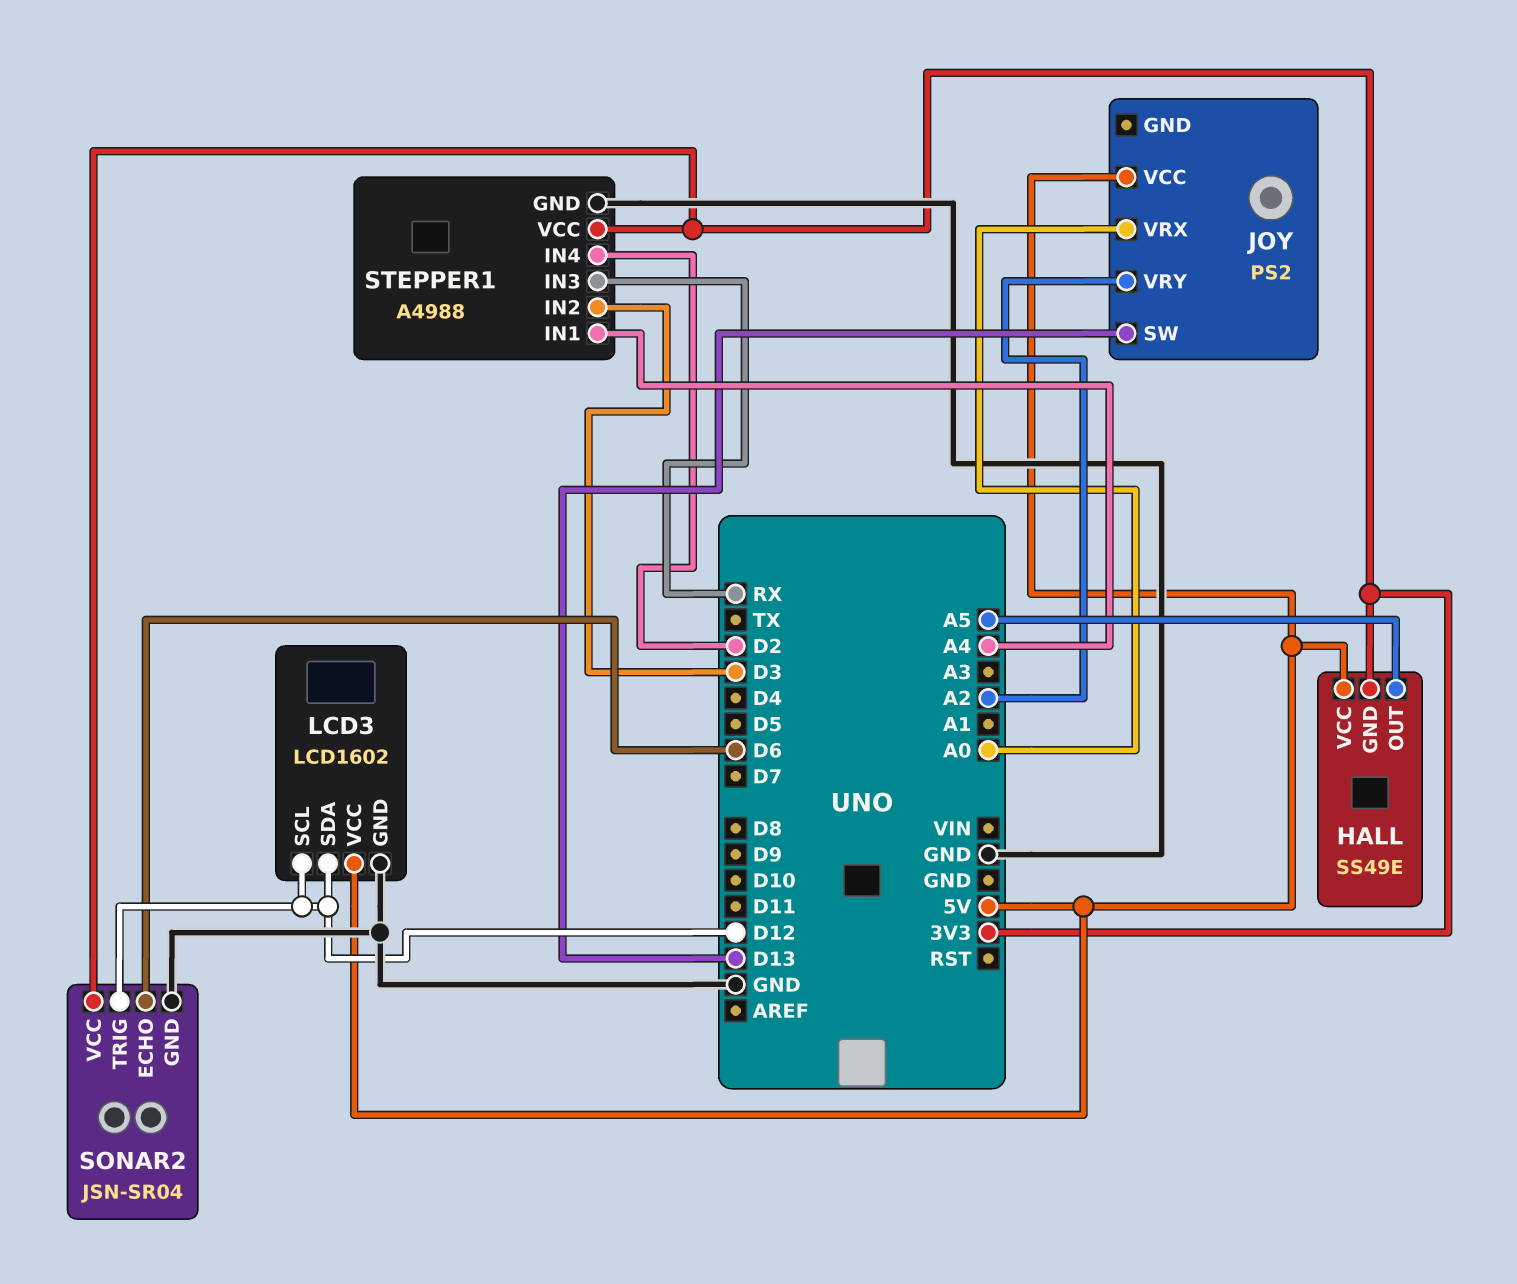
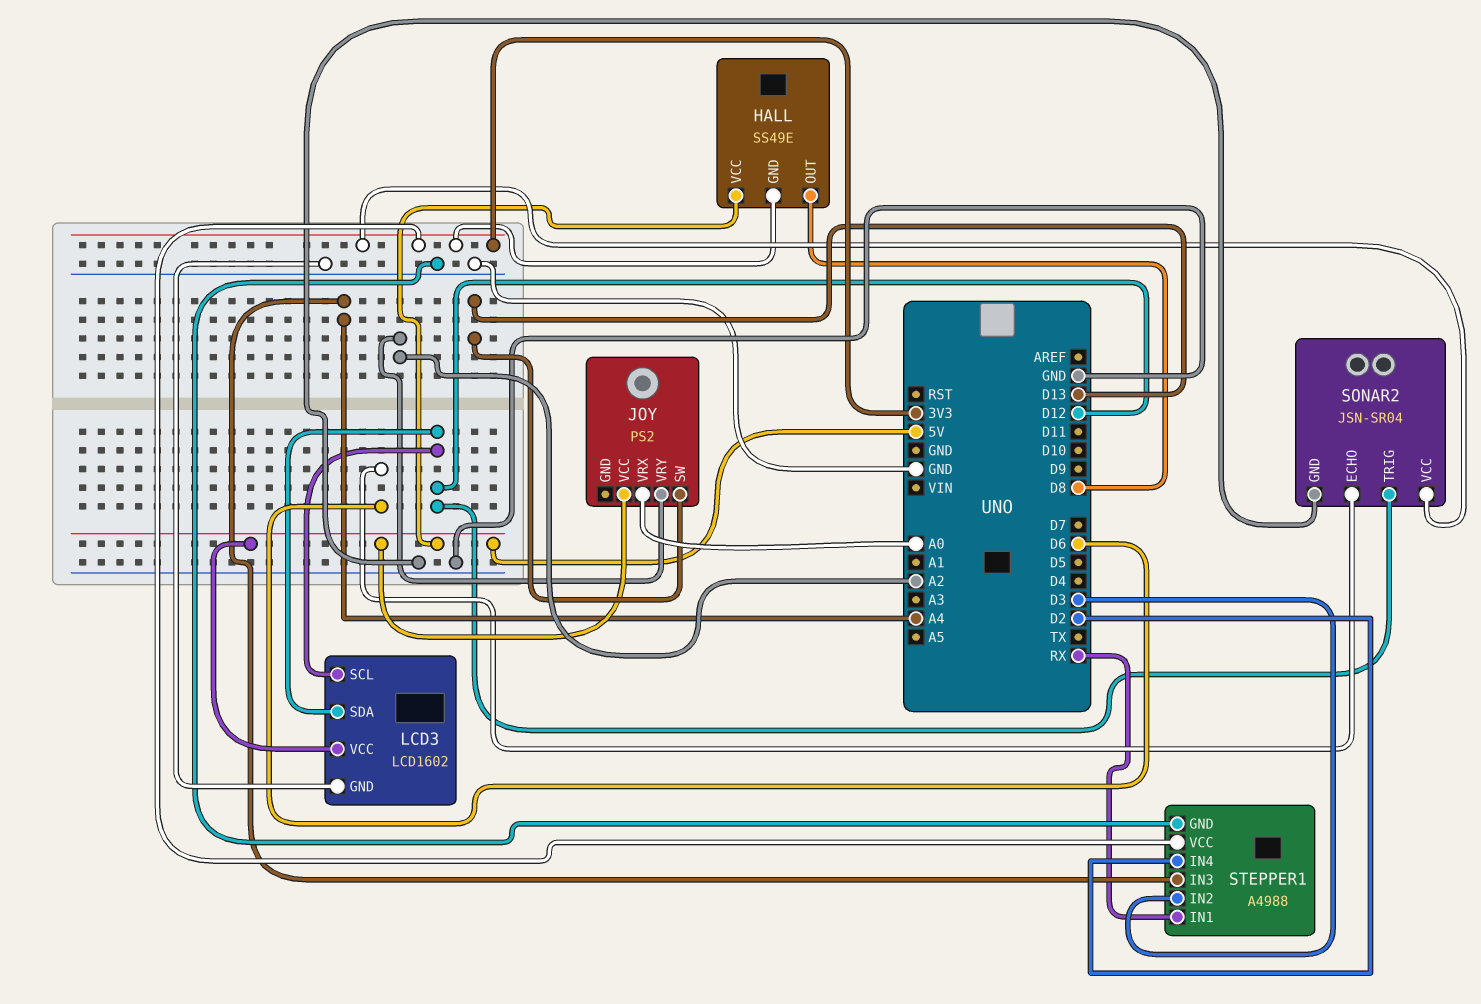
HALL pin OUT: A5 -> D8
STEPPER1 pin IN1: A4 -> RX
STEPPER1 pin IN3: RX -> A4

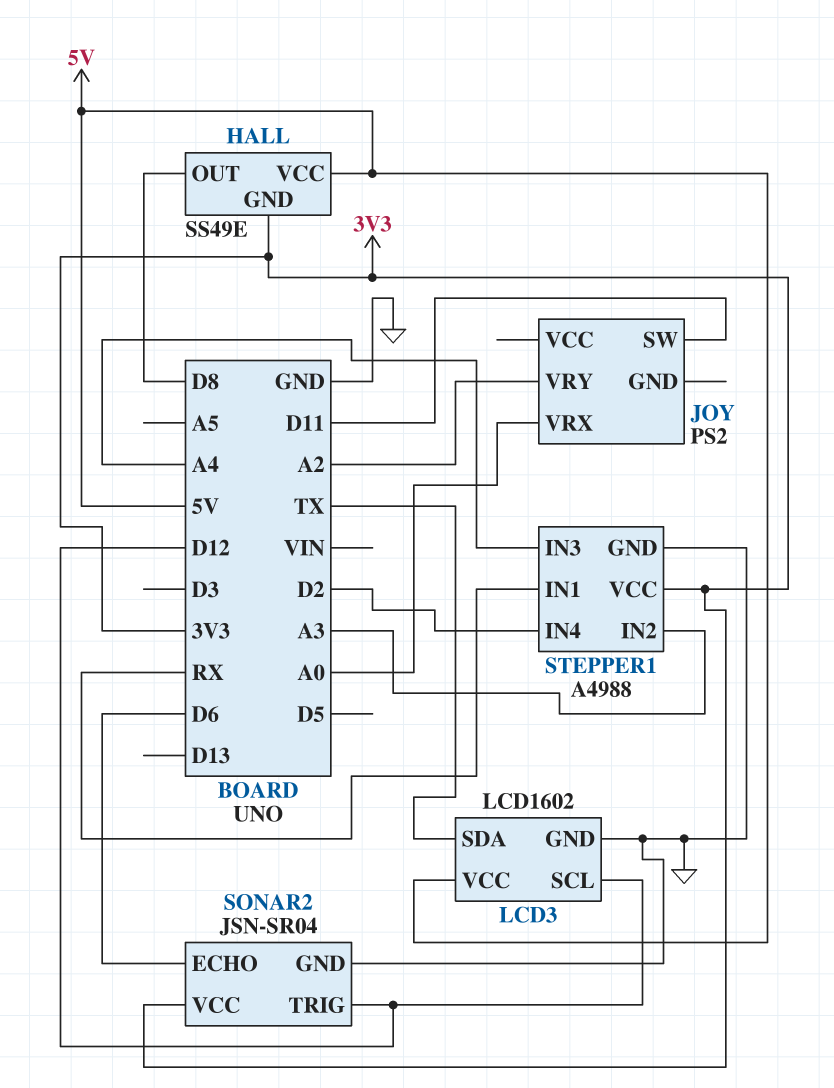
JOY pin SW: D13 -> D11
JOY pin VCC: 5V -> none
LCD3 pin SDA: D12 -> TX
STEPPER1 pin IN2: D3 -> A3

